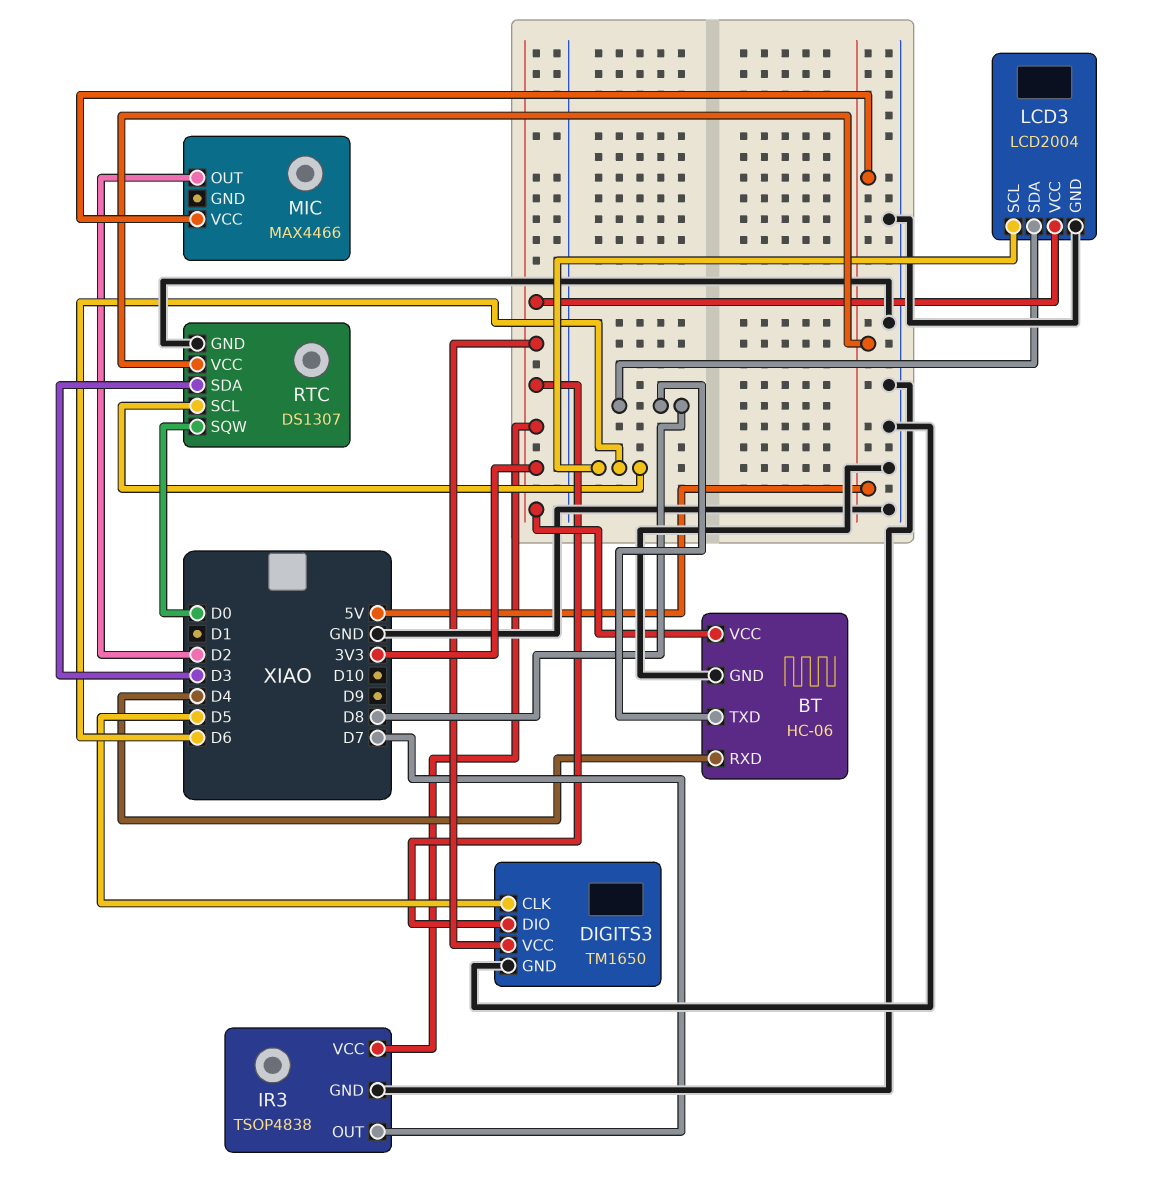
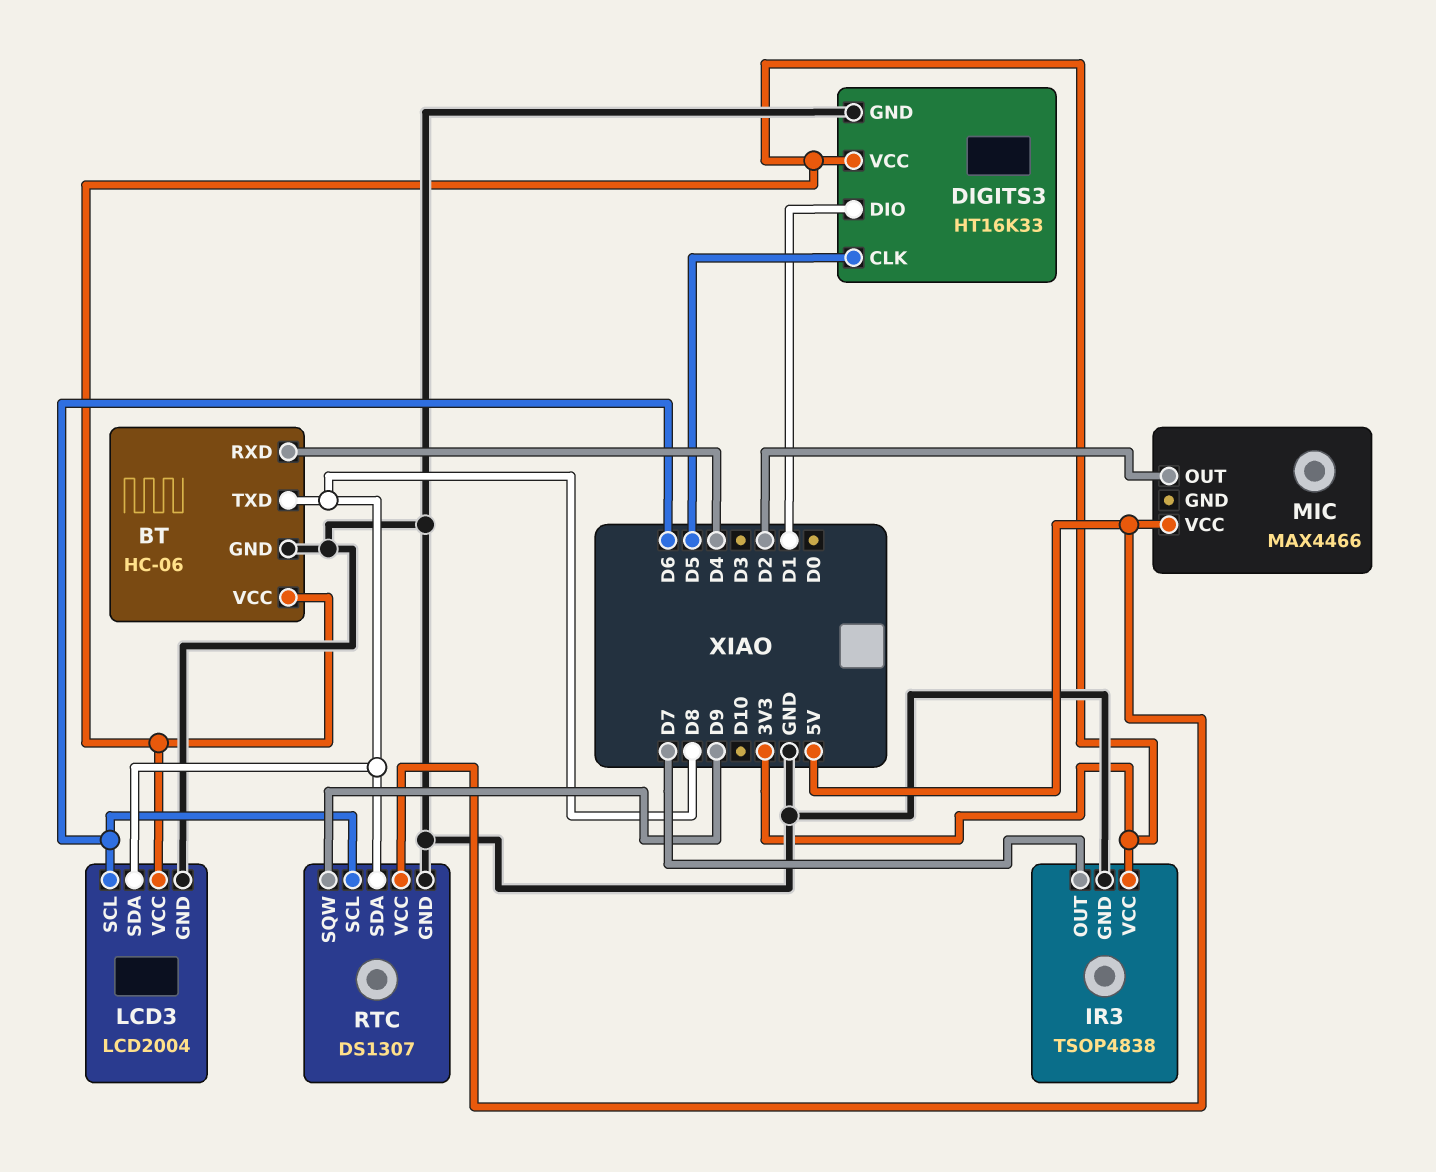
DIGITS3: TM1650 -> HT16K33
DIGITS3 pin DIO: 3V3 -> D1
RTC pin SDA: D3 -> D8
RTC pin SQW: D0 -> D9

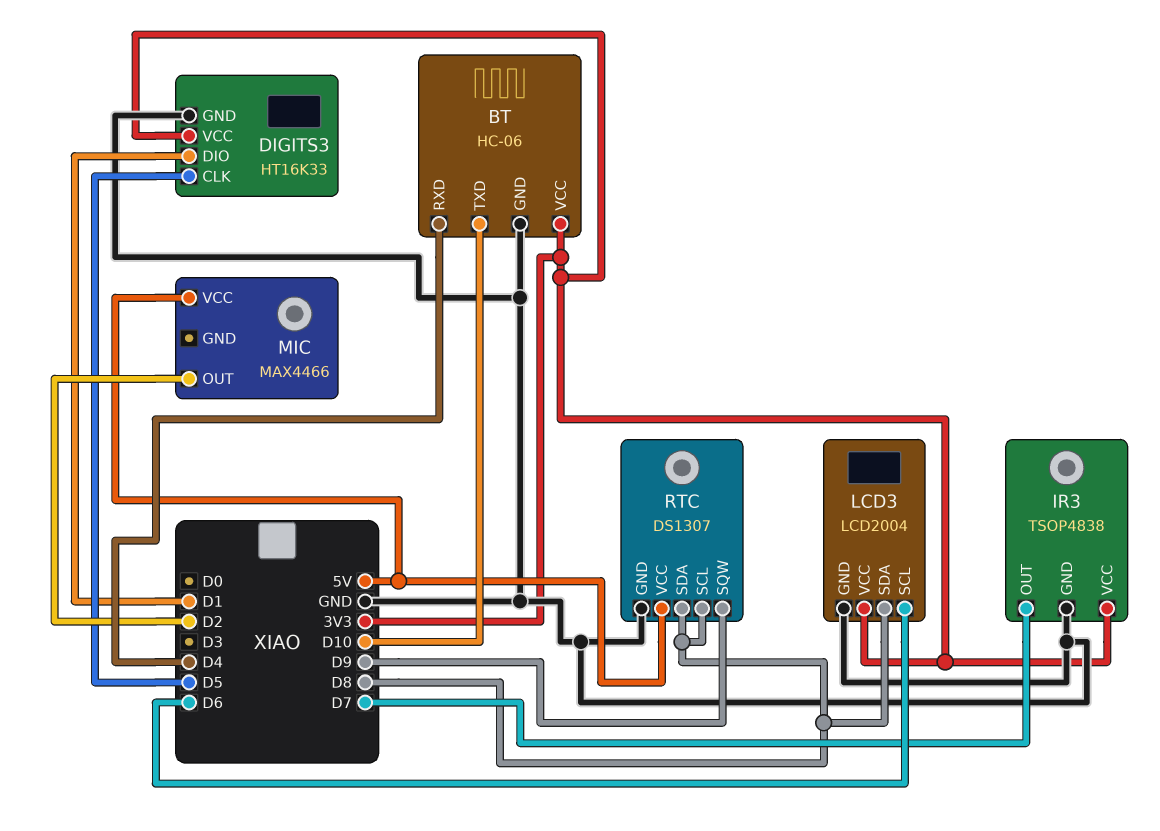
BT pin TXD: D8 -> D10
RTC pin SCL: D6 -> D8

